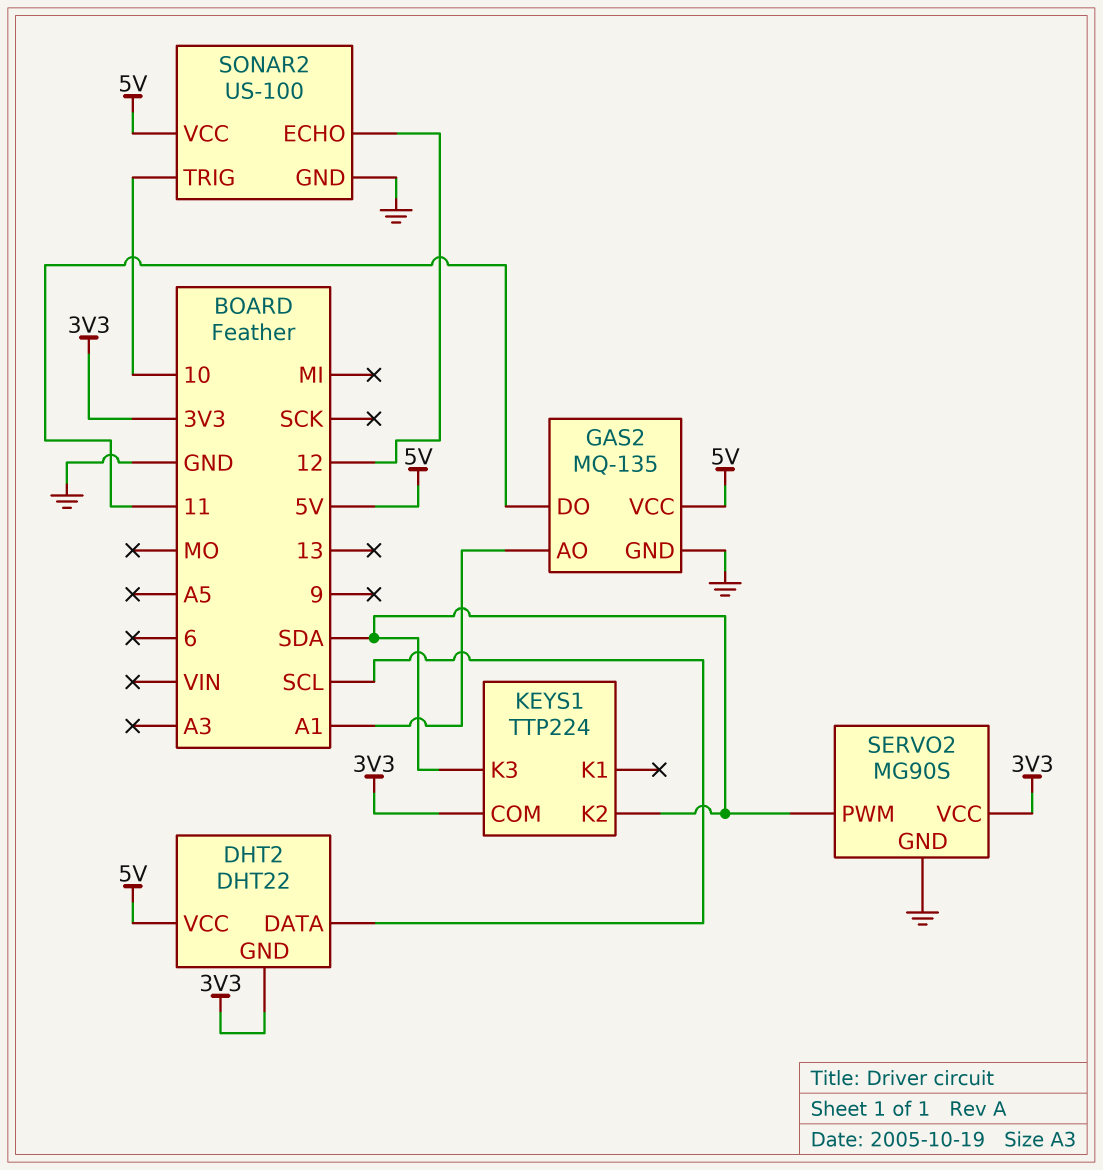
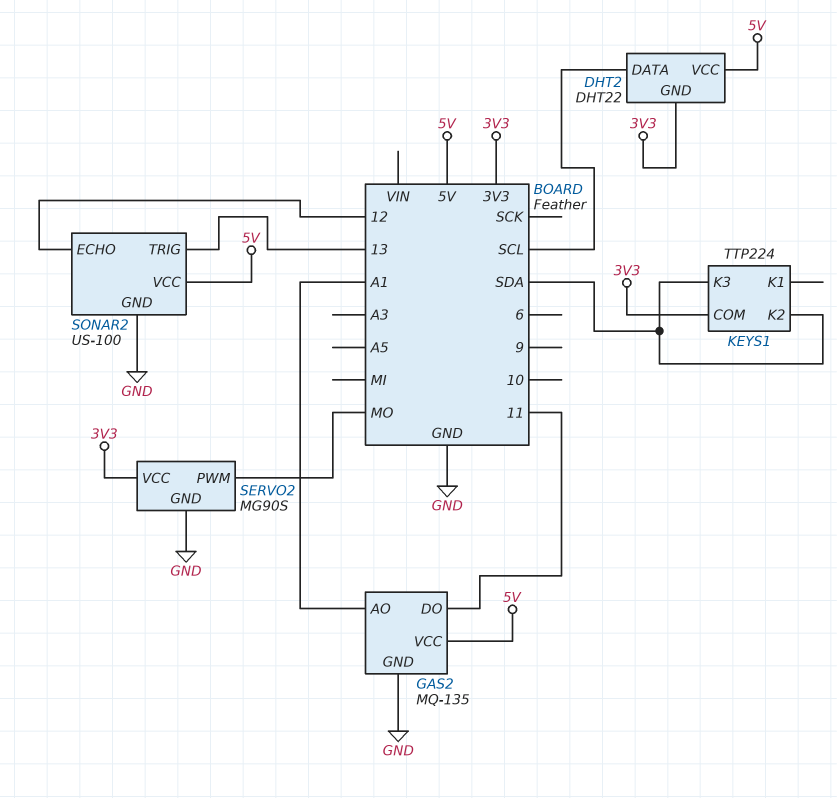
SERVO2 pin PWM: SDA -> MO
SONAR2 pin TRIG: 10 -> 13

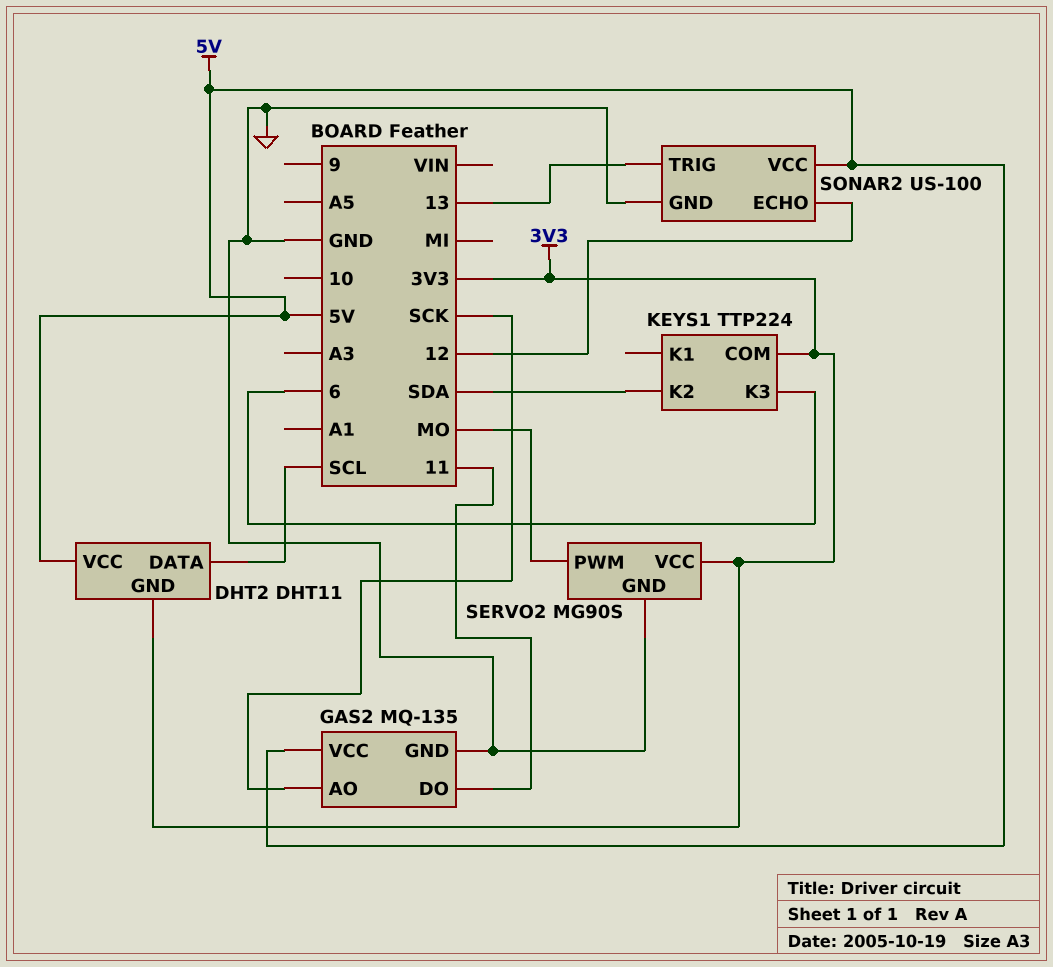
DHT2: DHT22 -> DHT11
GAS2 pin AO: A1 -> SCK
KEYS1 pin K3: SDA -> 6

